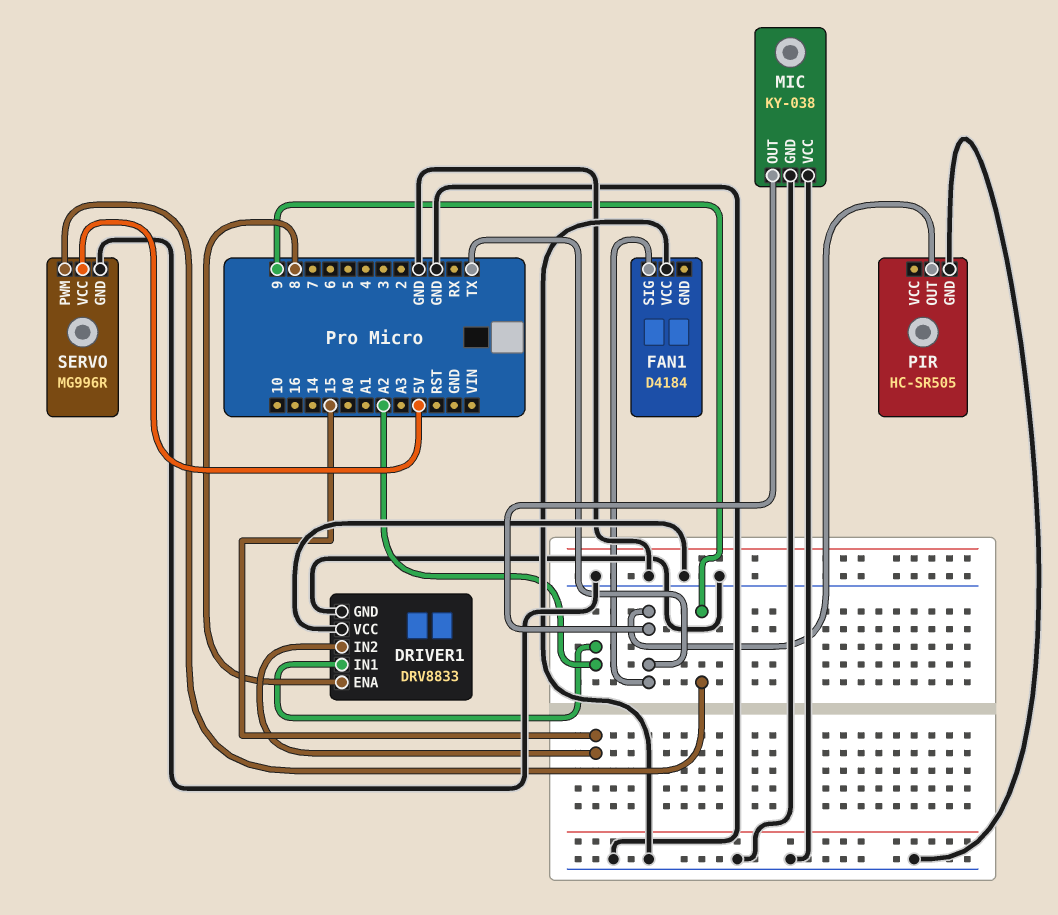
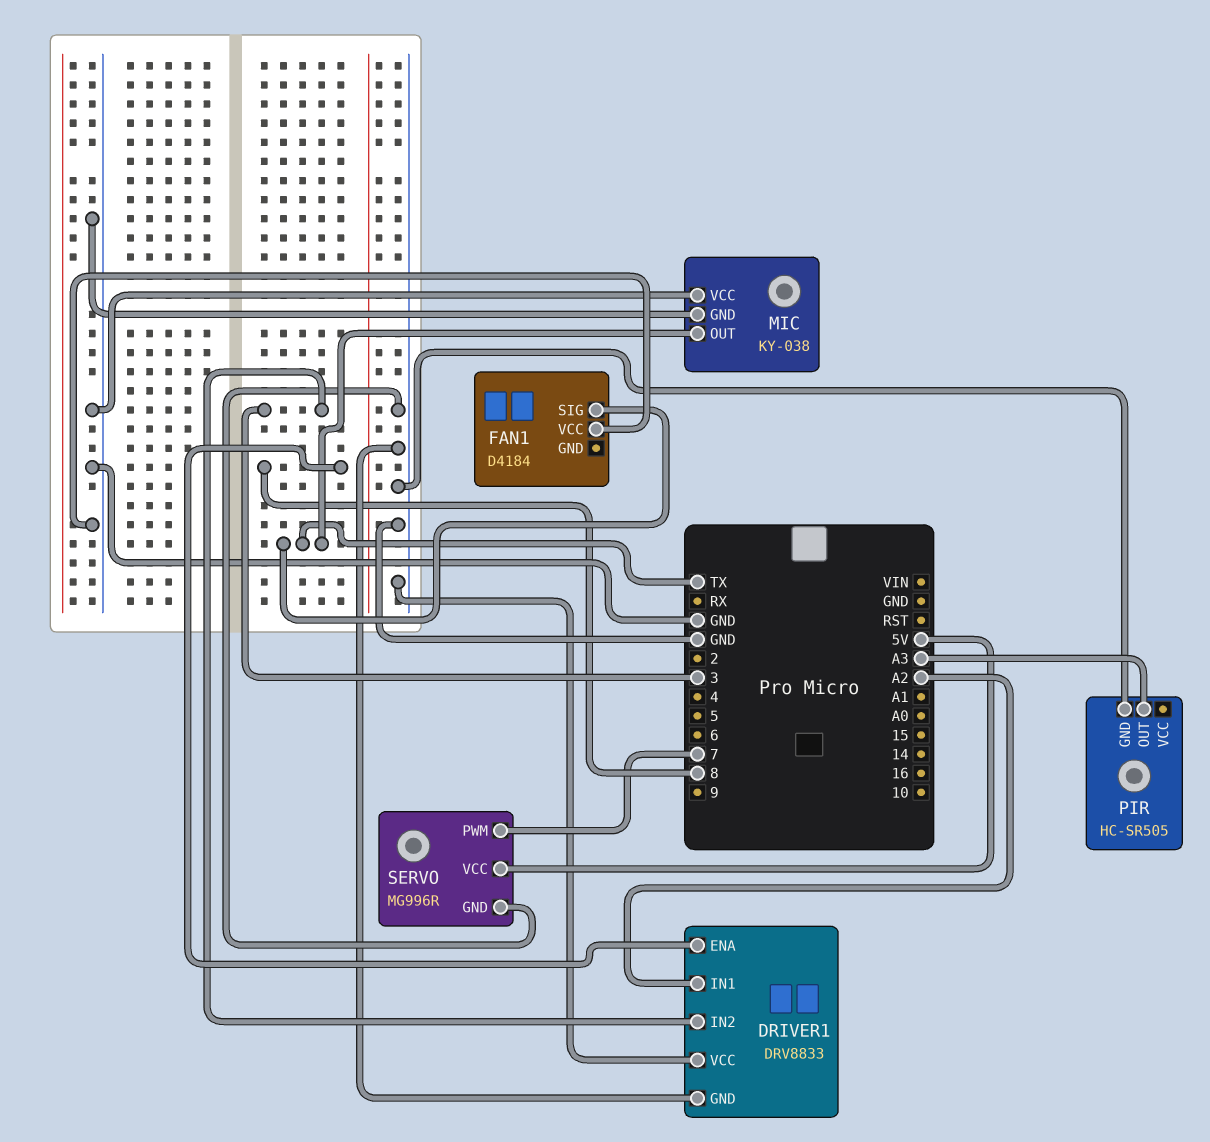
DRIVER1 pin IN2: 15 -> 3
PIR pin OUT: TX -> A3
SERVO pin PWM: 9 -> 7

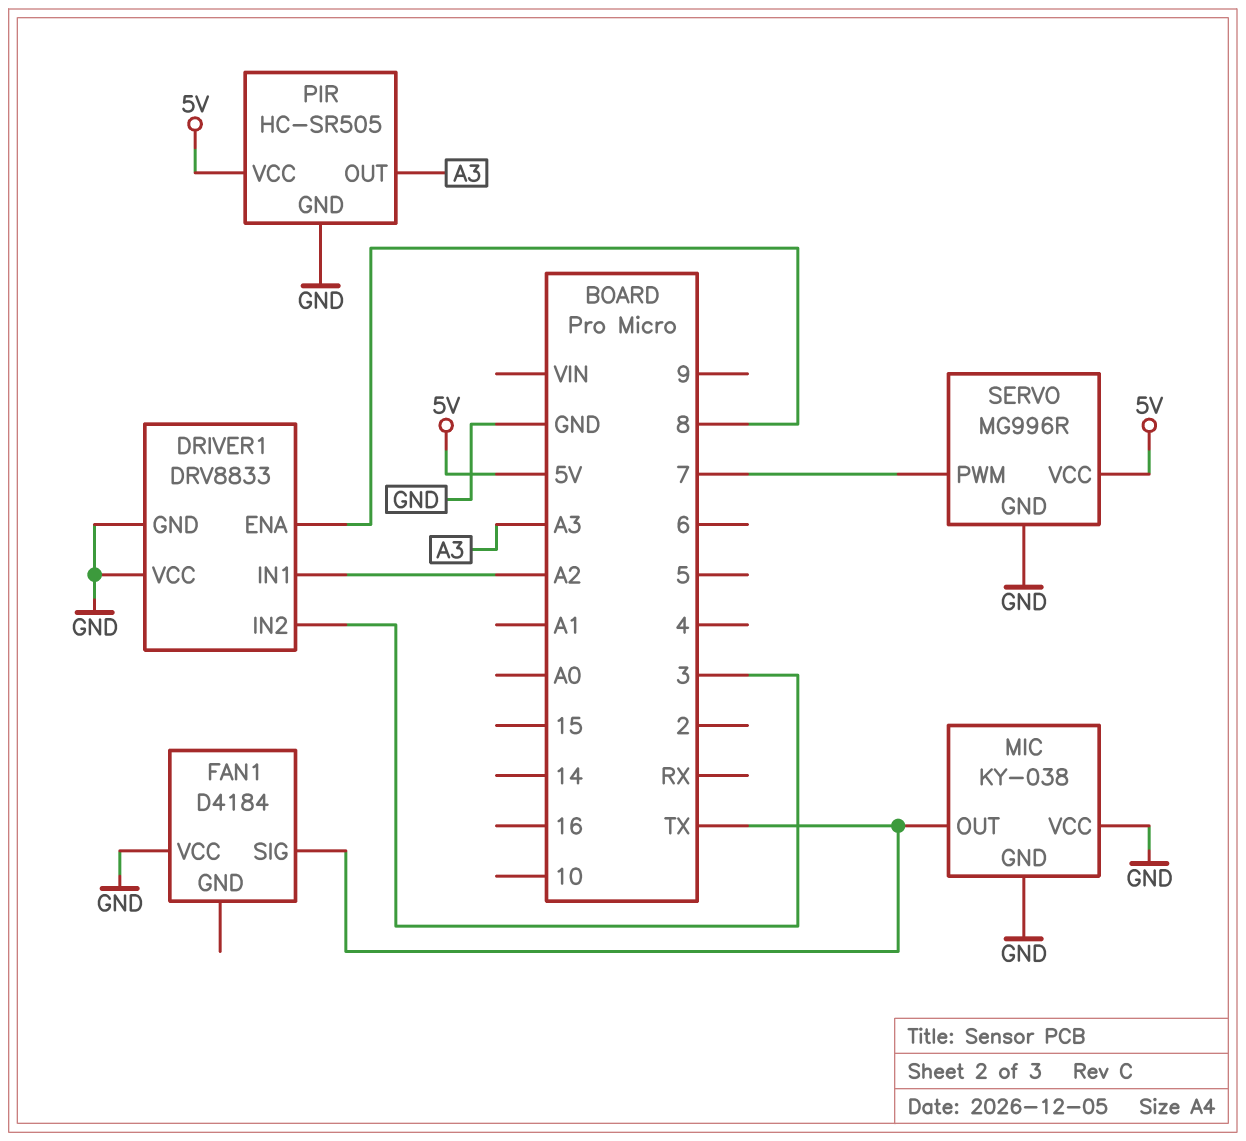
PIR pin VCC: none -> 5V

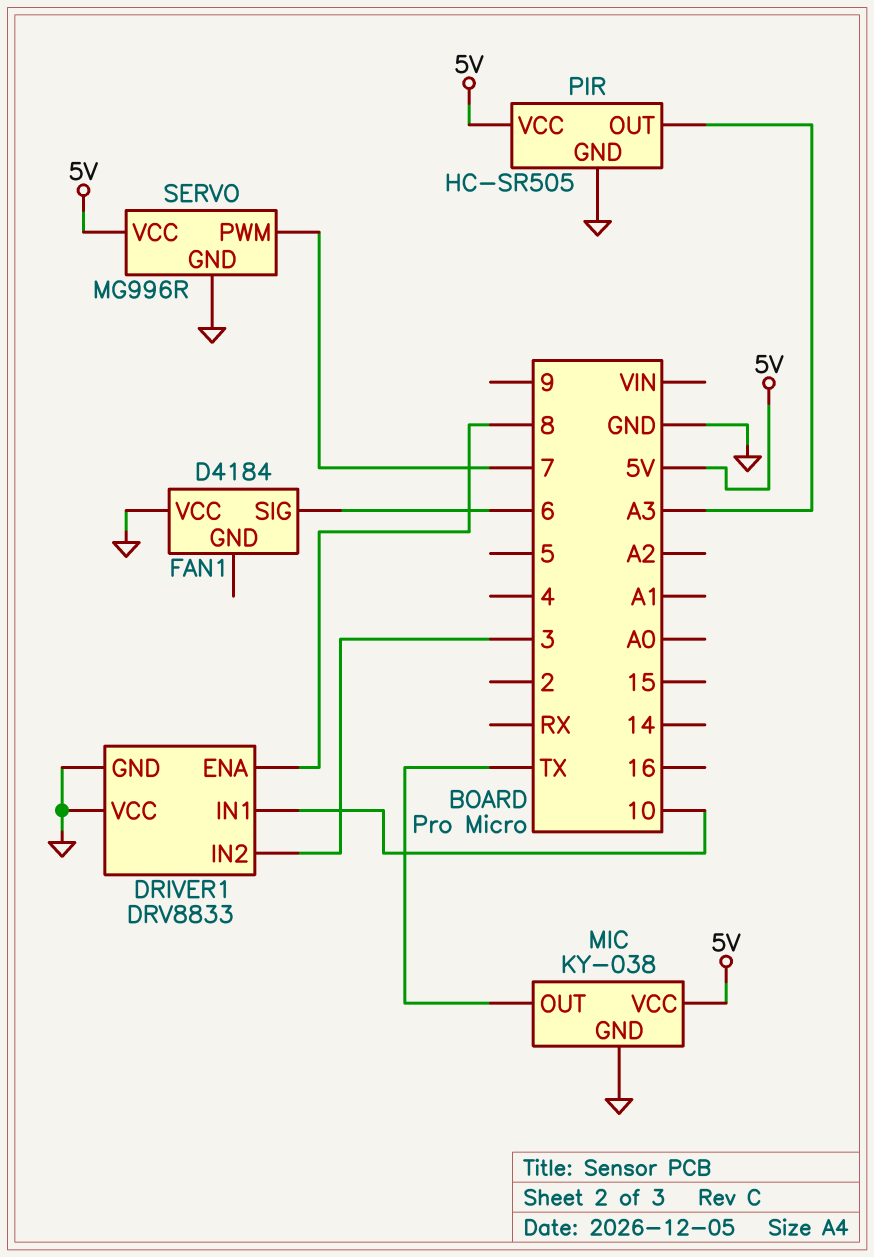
DRIVER1 pin IN1: A2 -> 10
FAN1 pin SIG: TX -> 6
MIC pin VCC: GND -> 5V

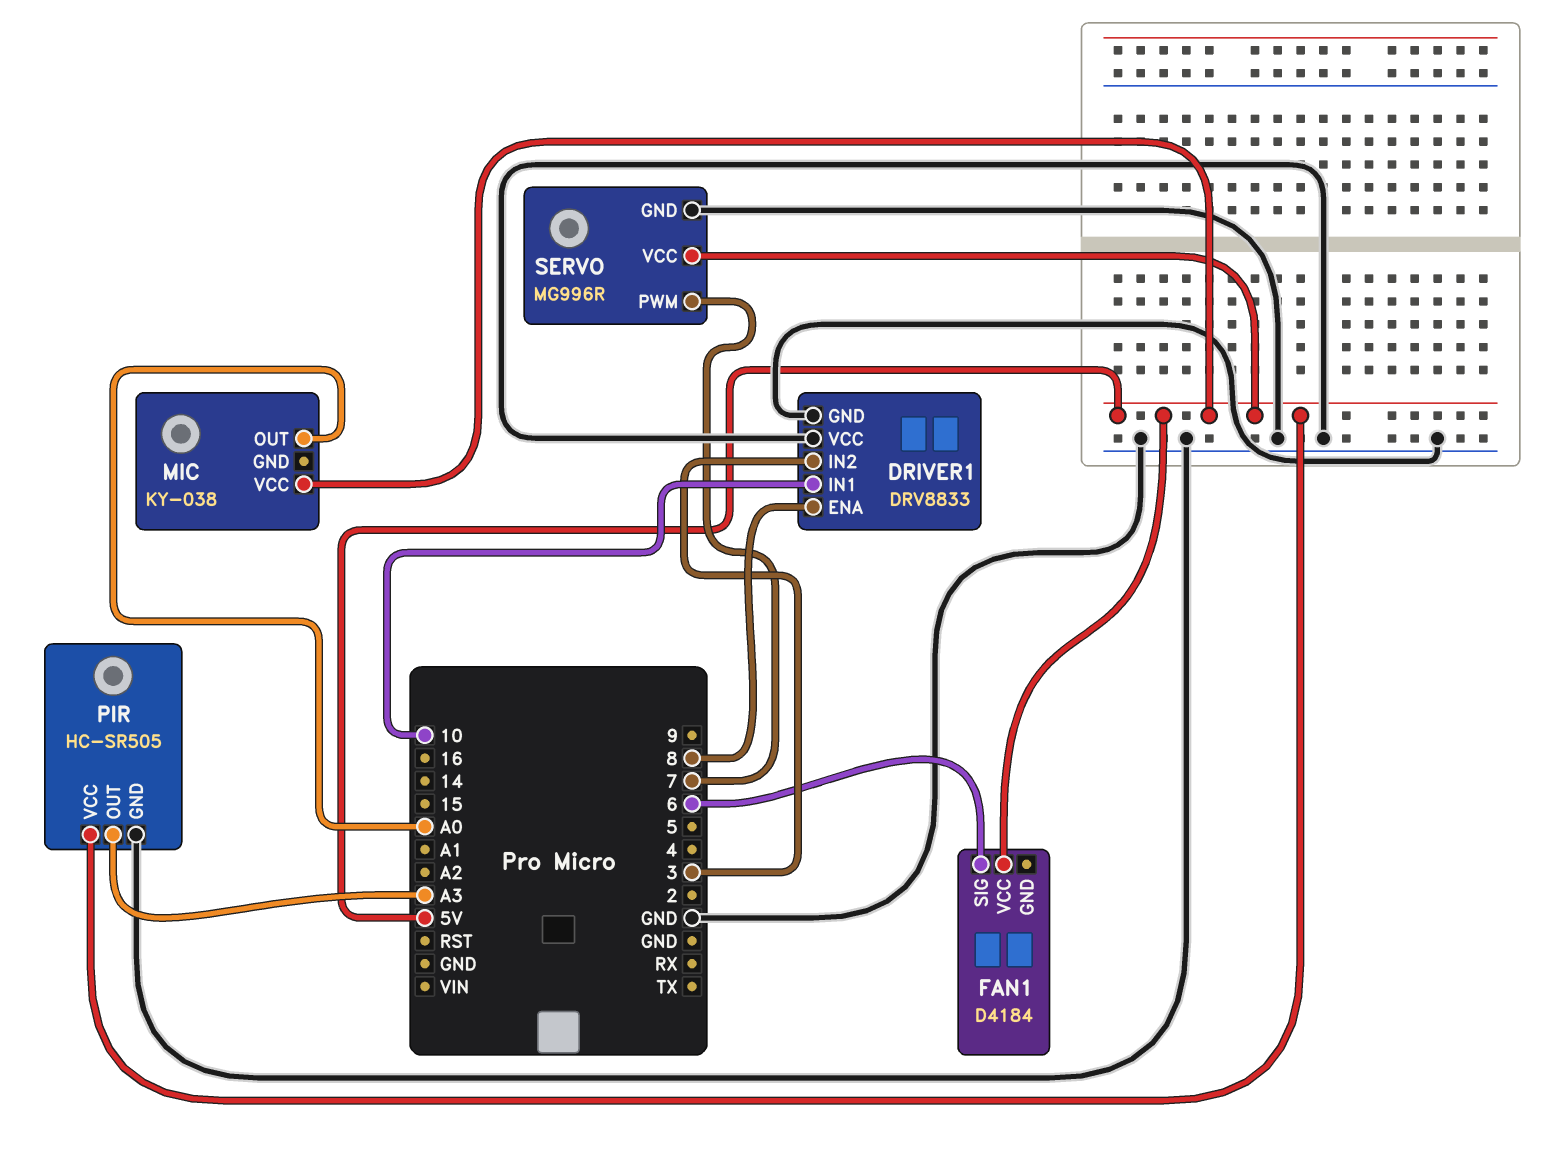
FAN1 pin VCC: GND -> 5V
MIC pin GND: GND -> none
MIC pin OUT: TX -> A0

